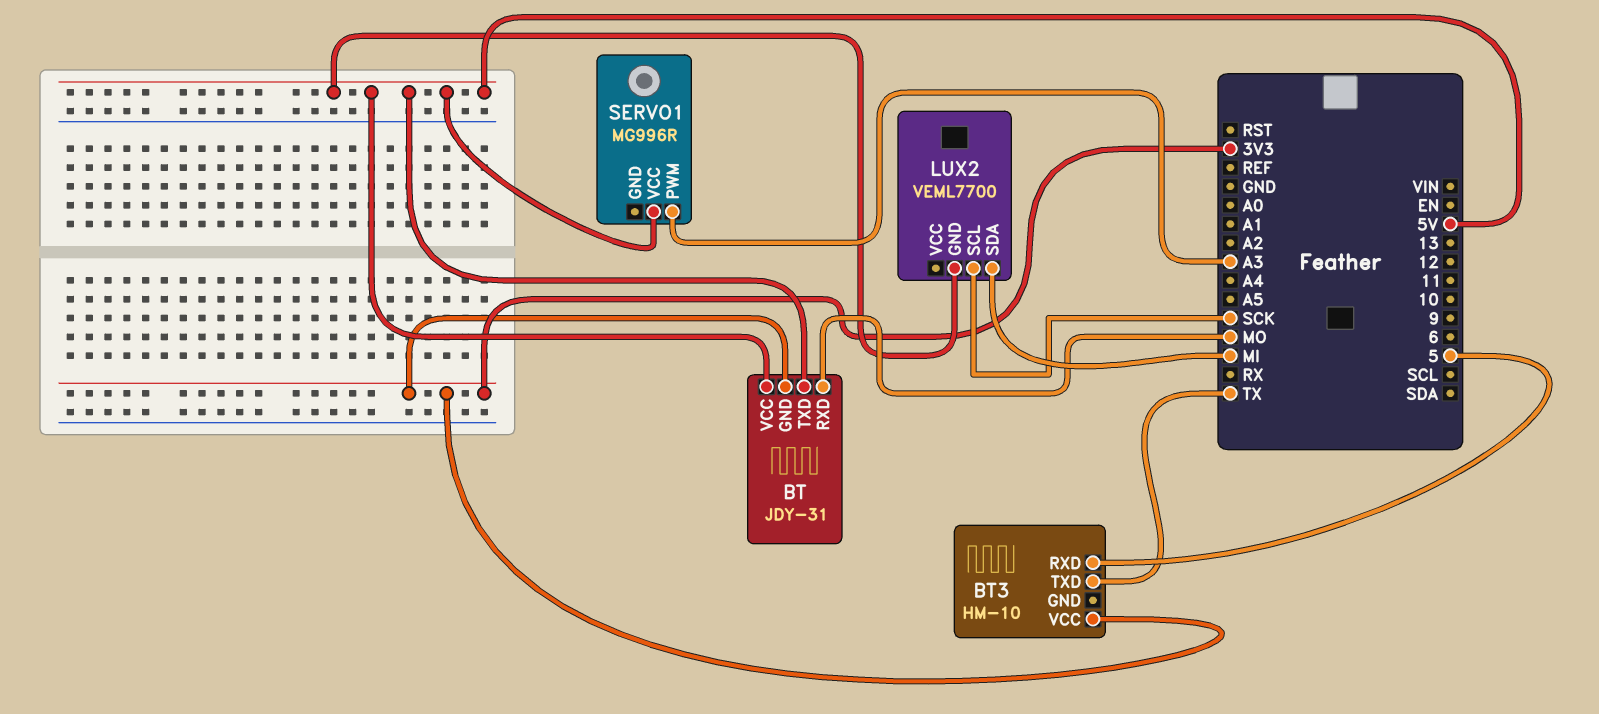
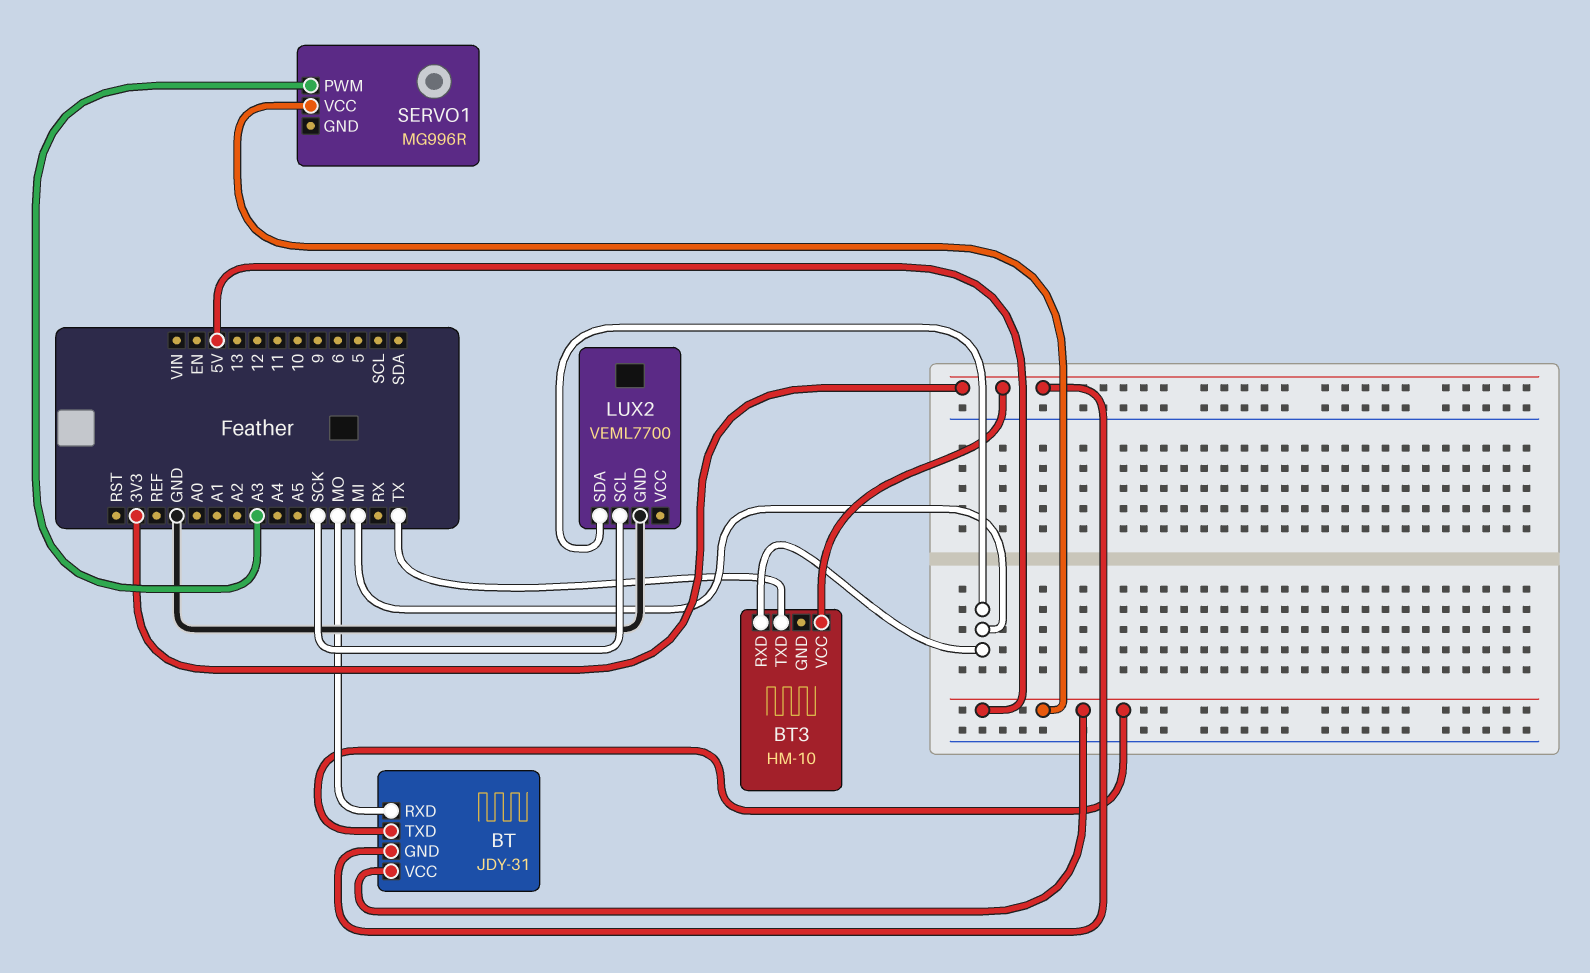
BT3 pin RXD: 5 -> MI
LUX2 pin GND: 5V -> GND

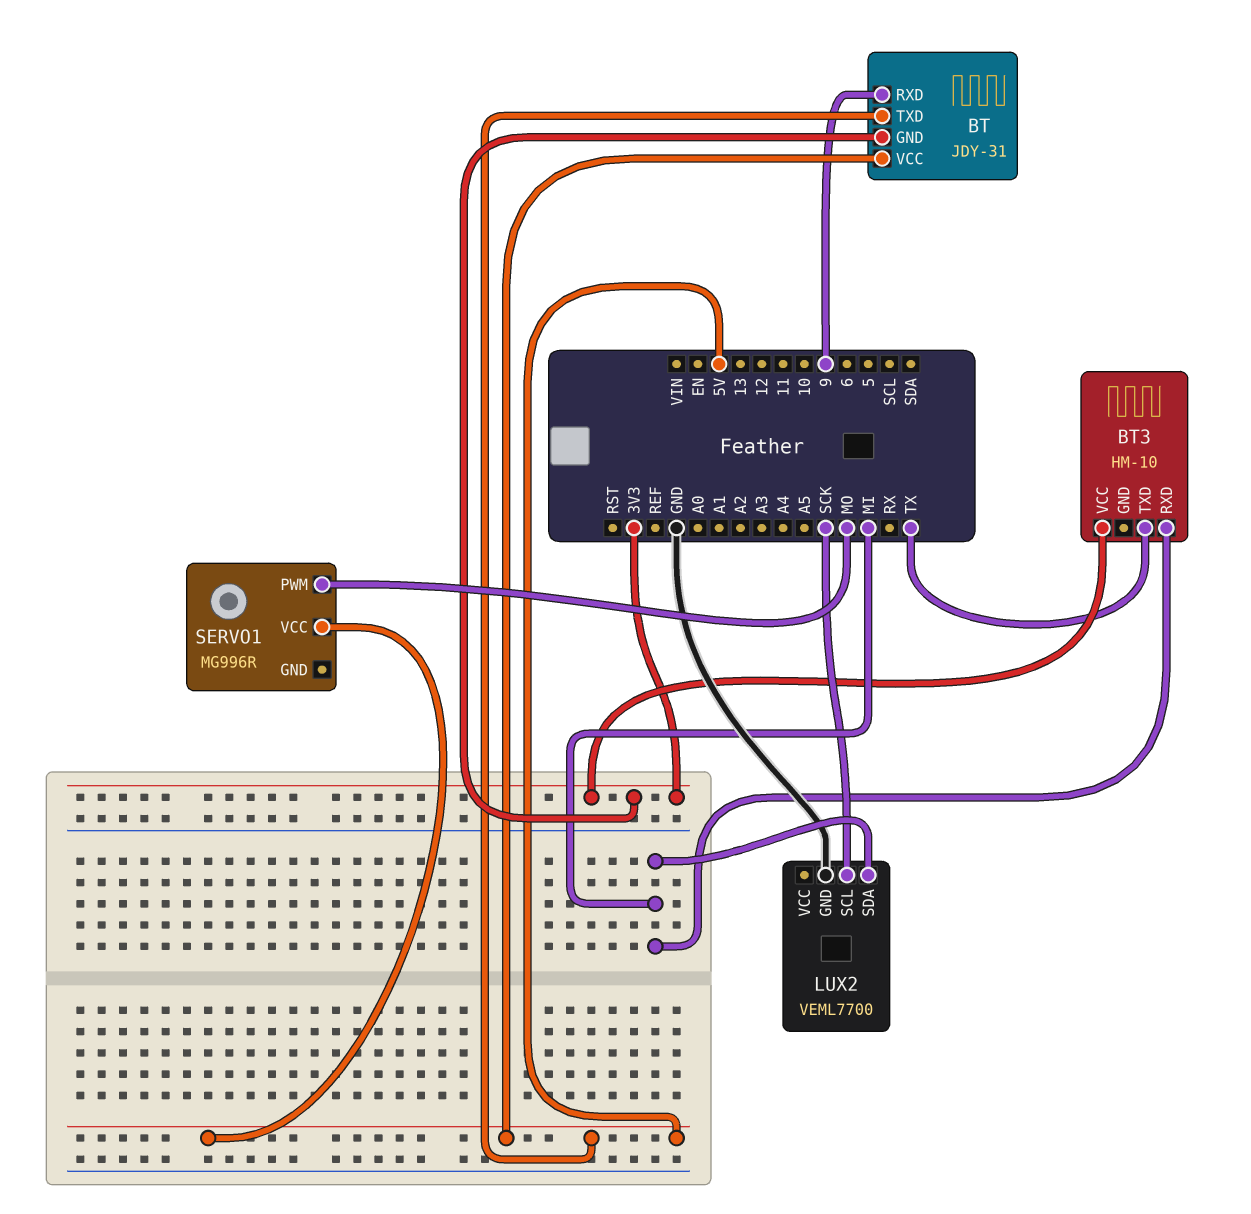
BT pin RXD: MO -> 9
SERVO1 pin PWM: A3 -> MO

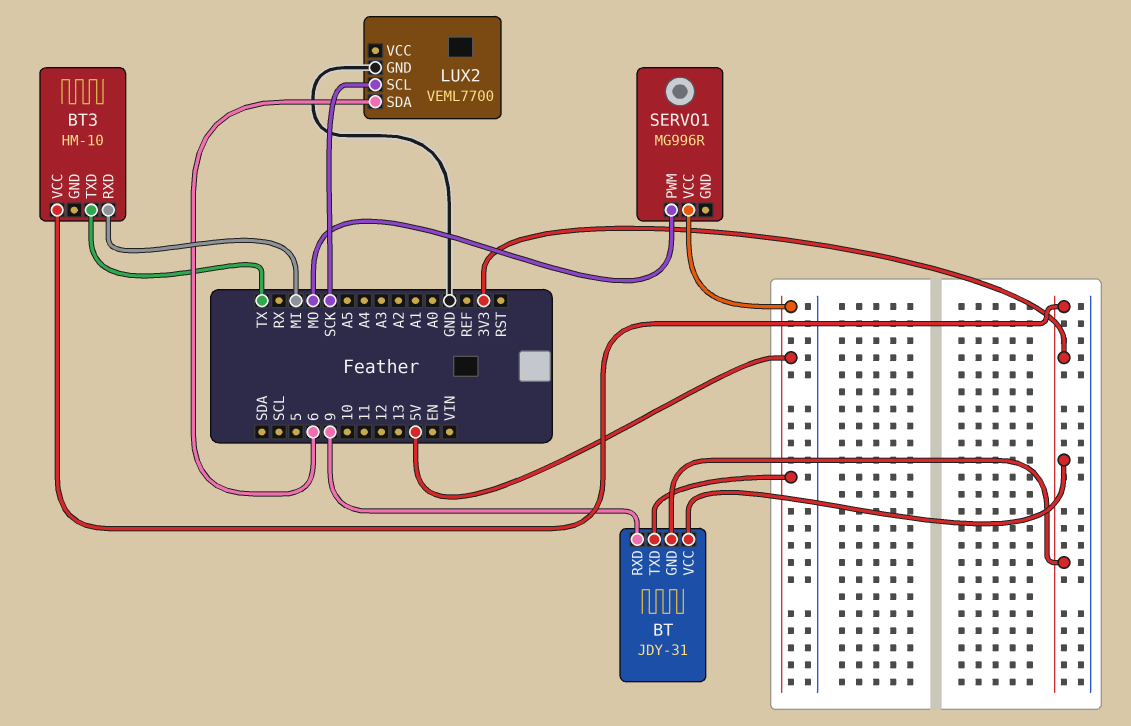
BT pin VCC: 5V -> 3V3
LUX2 pin SDA: MI -> 6

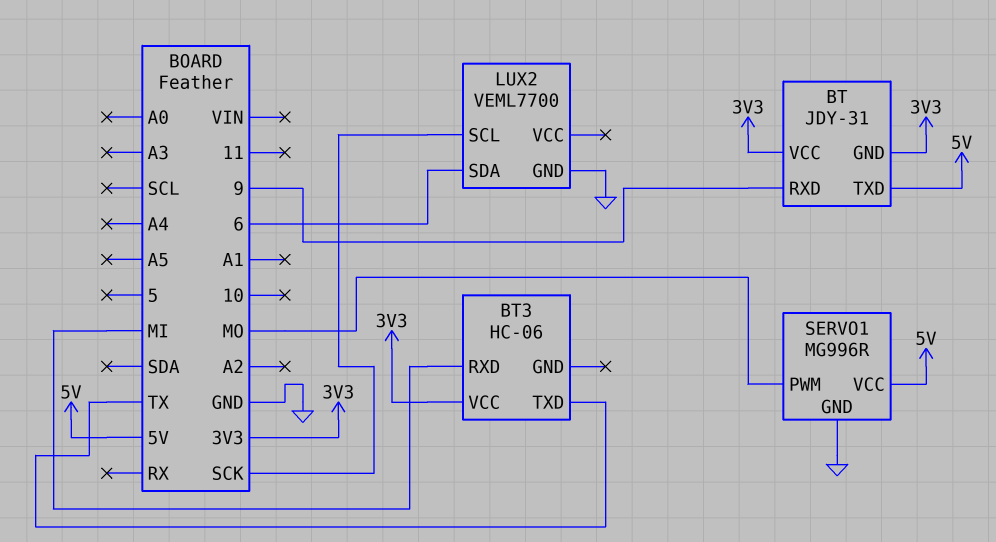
BT3: HM-10 -> HC-06
SERVO1 pin GND: none -> GND

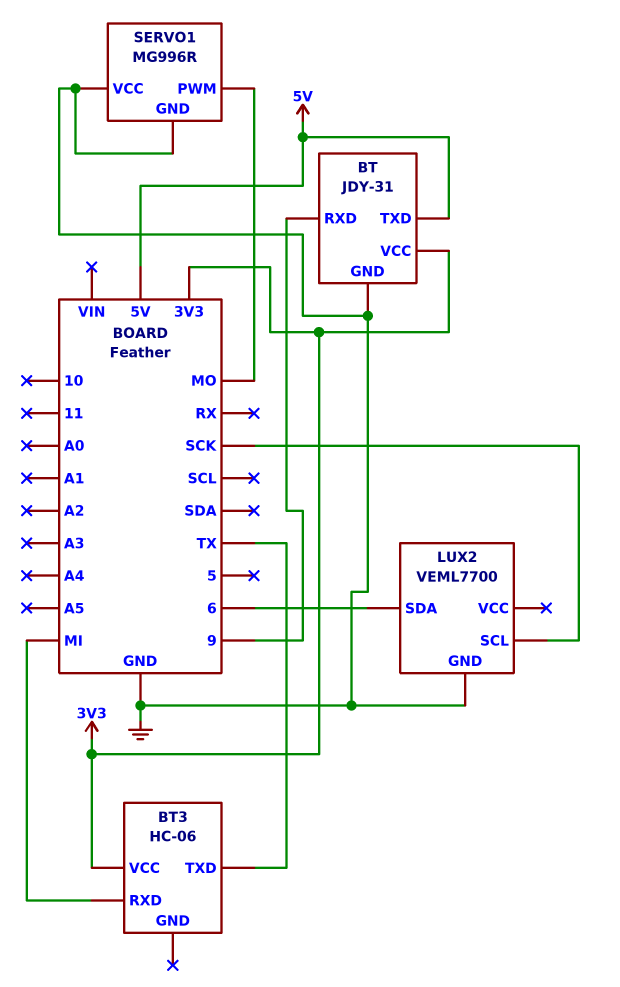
BT pin GND: 3V3 -> GND
SERVO1 pin VCC: 5V -> GND

